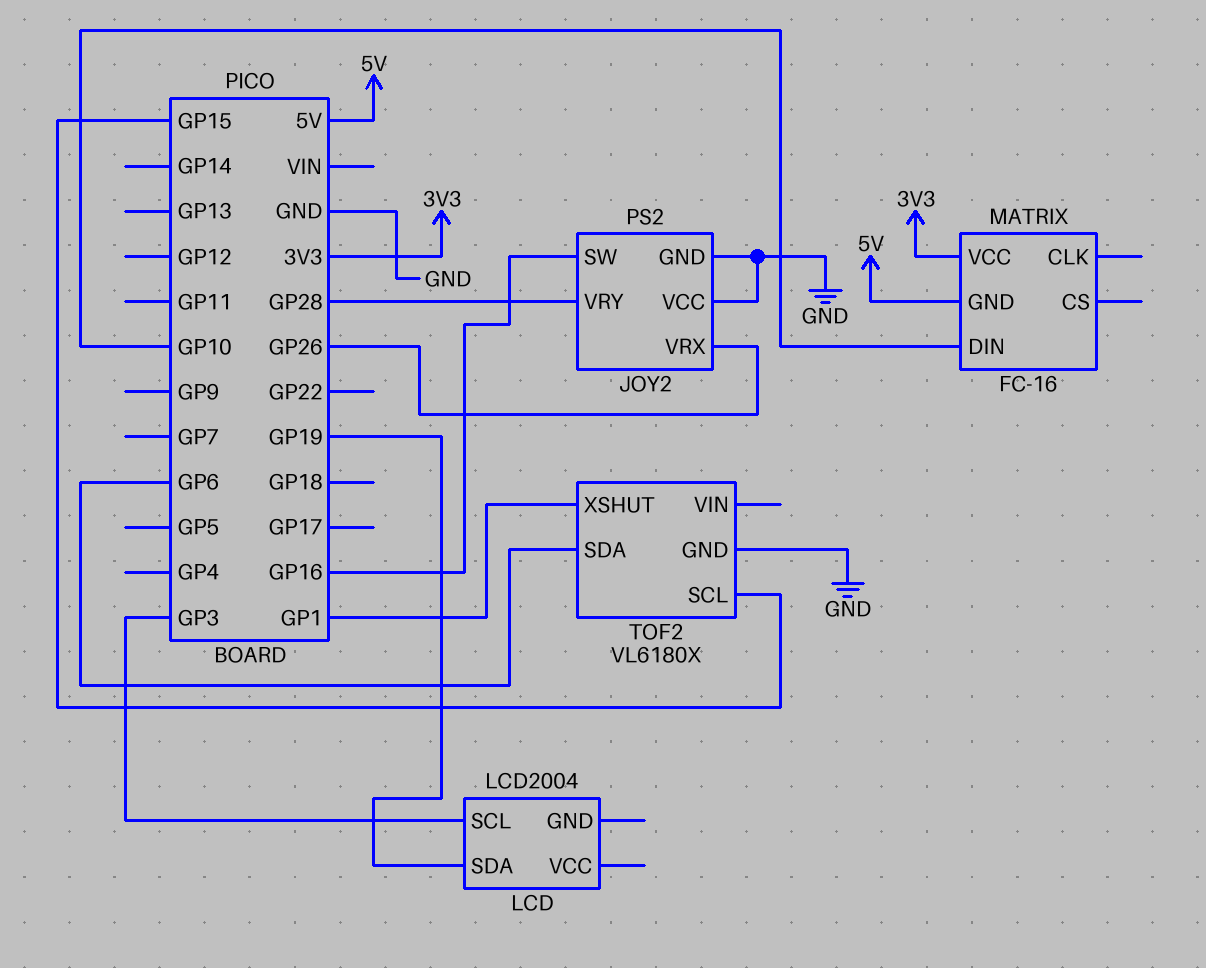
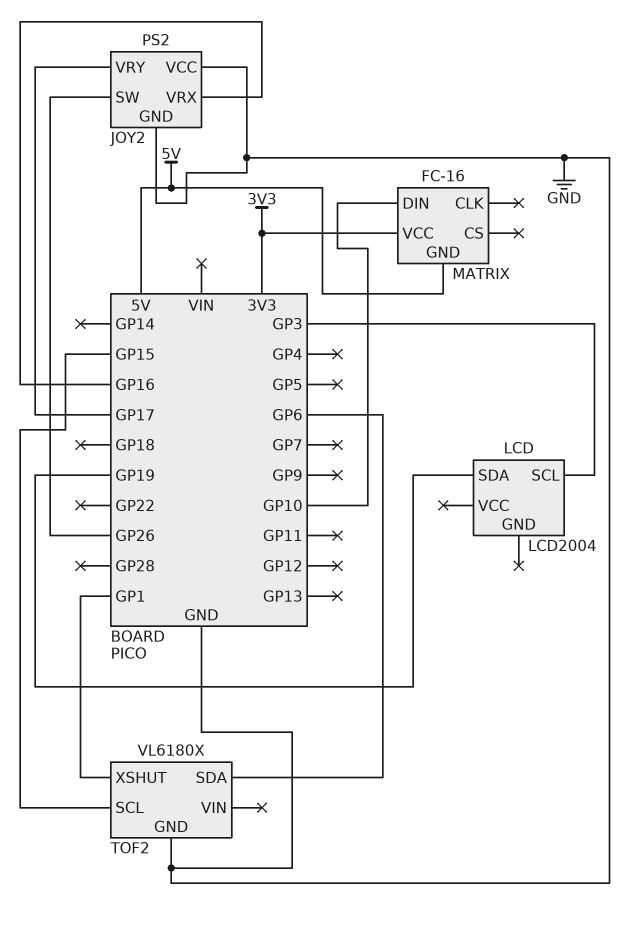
JOY2 pin SW: GP16 -> GP26
JOY2 pin VRX: GP26 -> GP16
JOY2 pin VRY: GP28 -> GP17

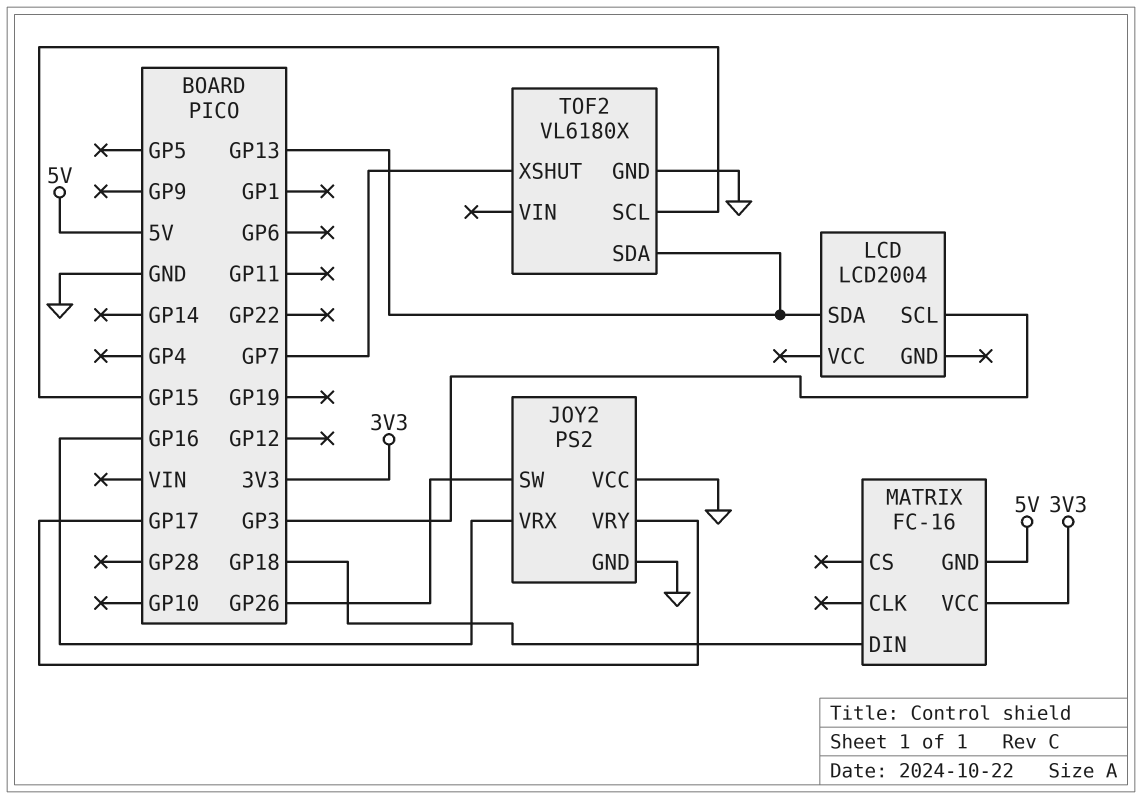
LCD pin SDA: GP19 -> GP13
MATRIX pin DIN: GP10 -> GP18
TOF2 pin SDA: GP6 -> GP13
TOF2 pin XSHUT: GP1 -> GP7

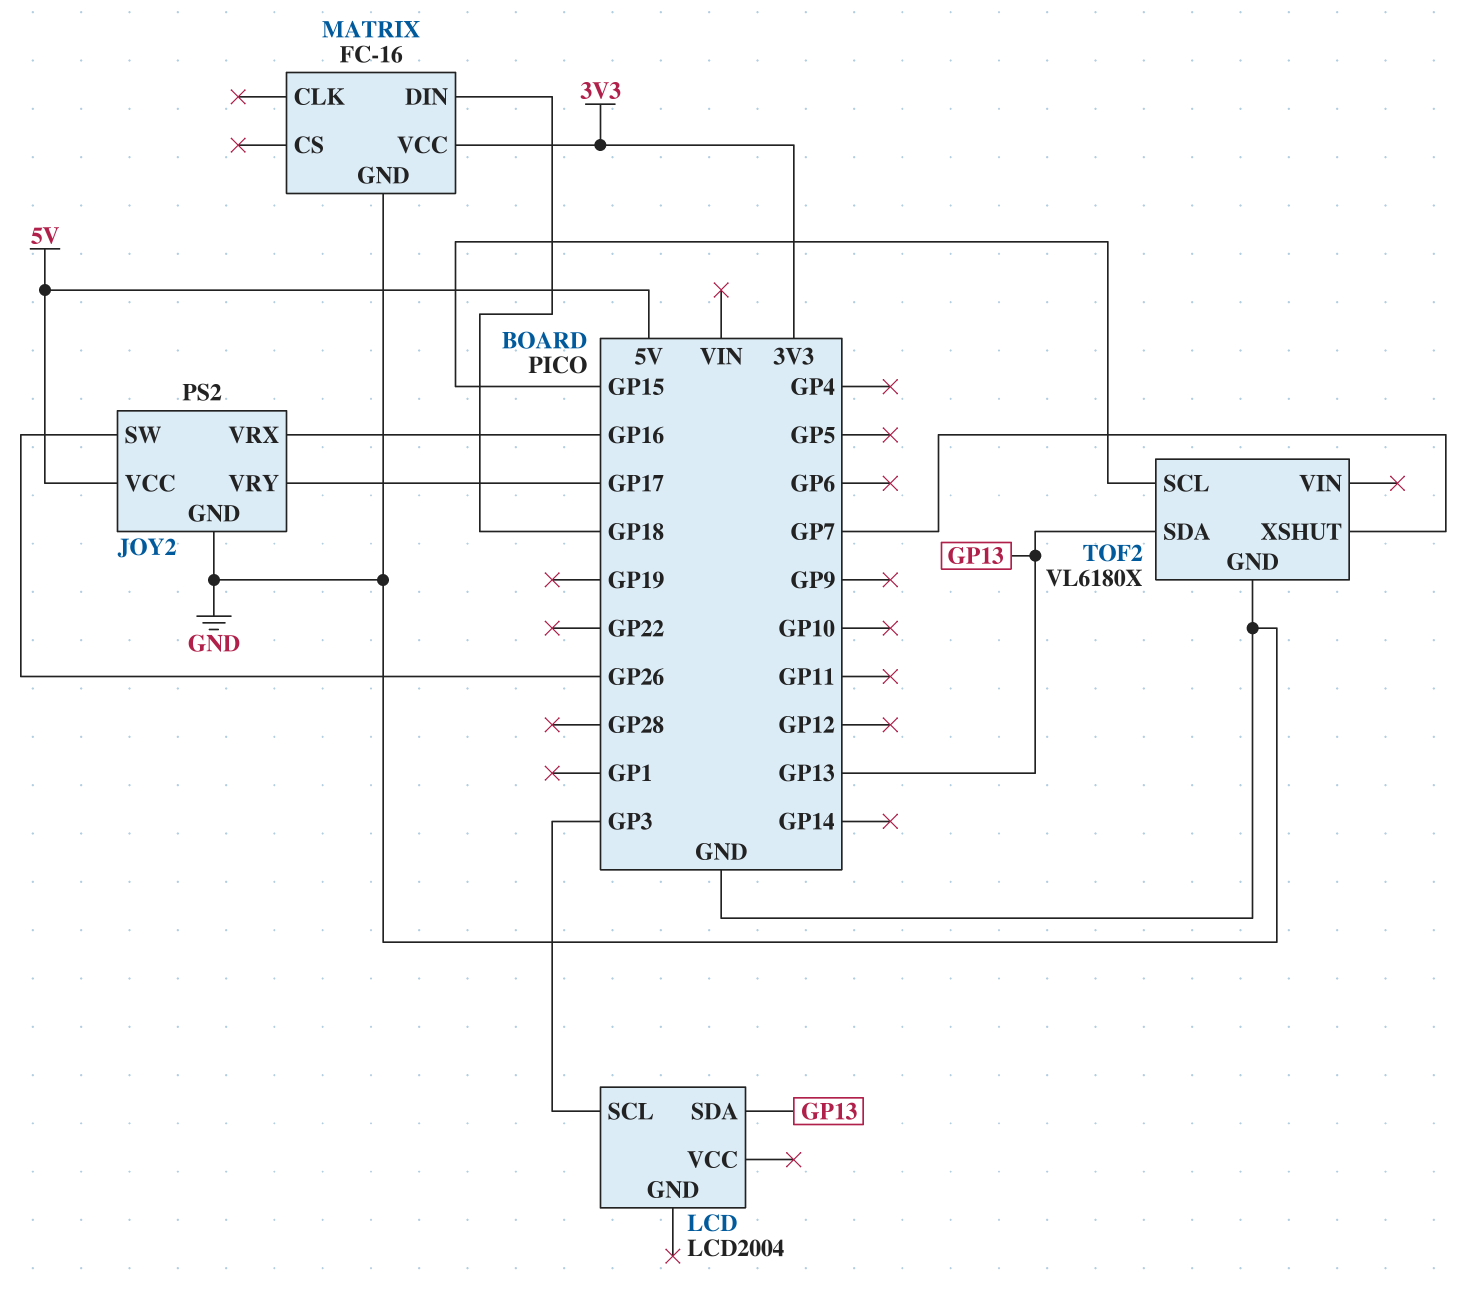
JOY2 pin VCC: GND -> 5V
MATRIX pin GND: 5V -> GND

